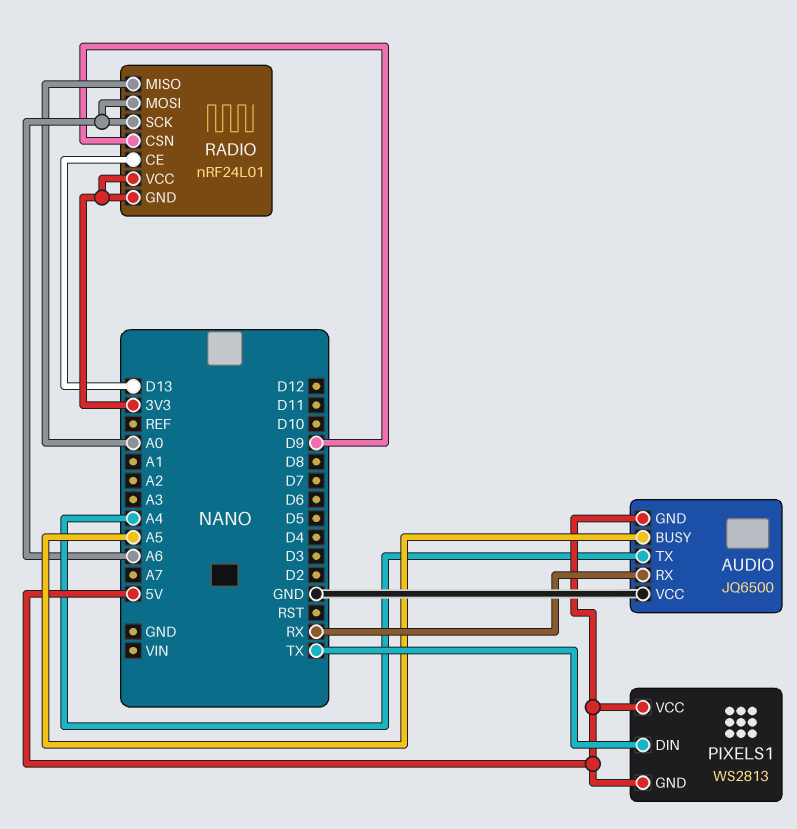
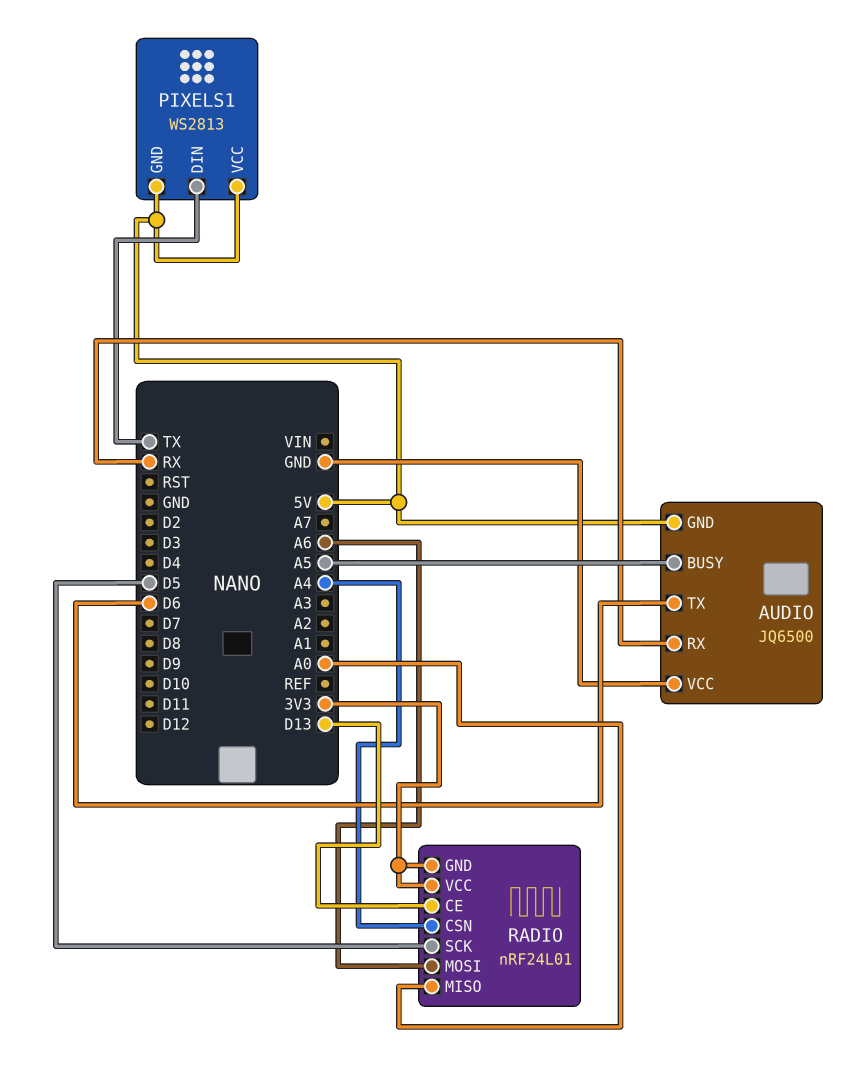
AUDIO pin TX: A4 -> D6
RADIO pin CSN: D9 -> A4
RADIO pin SCK: A6 -> D5

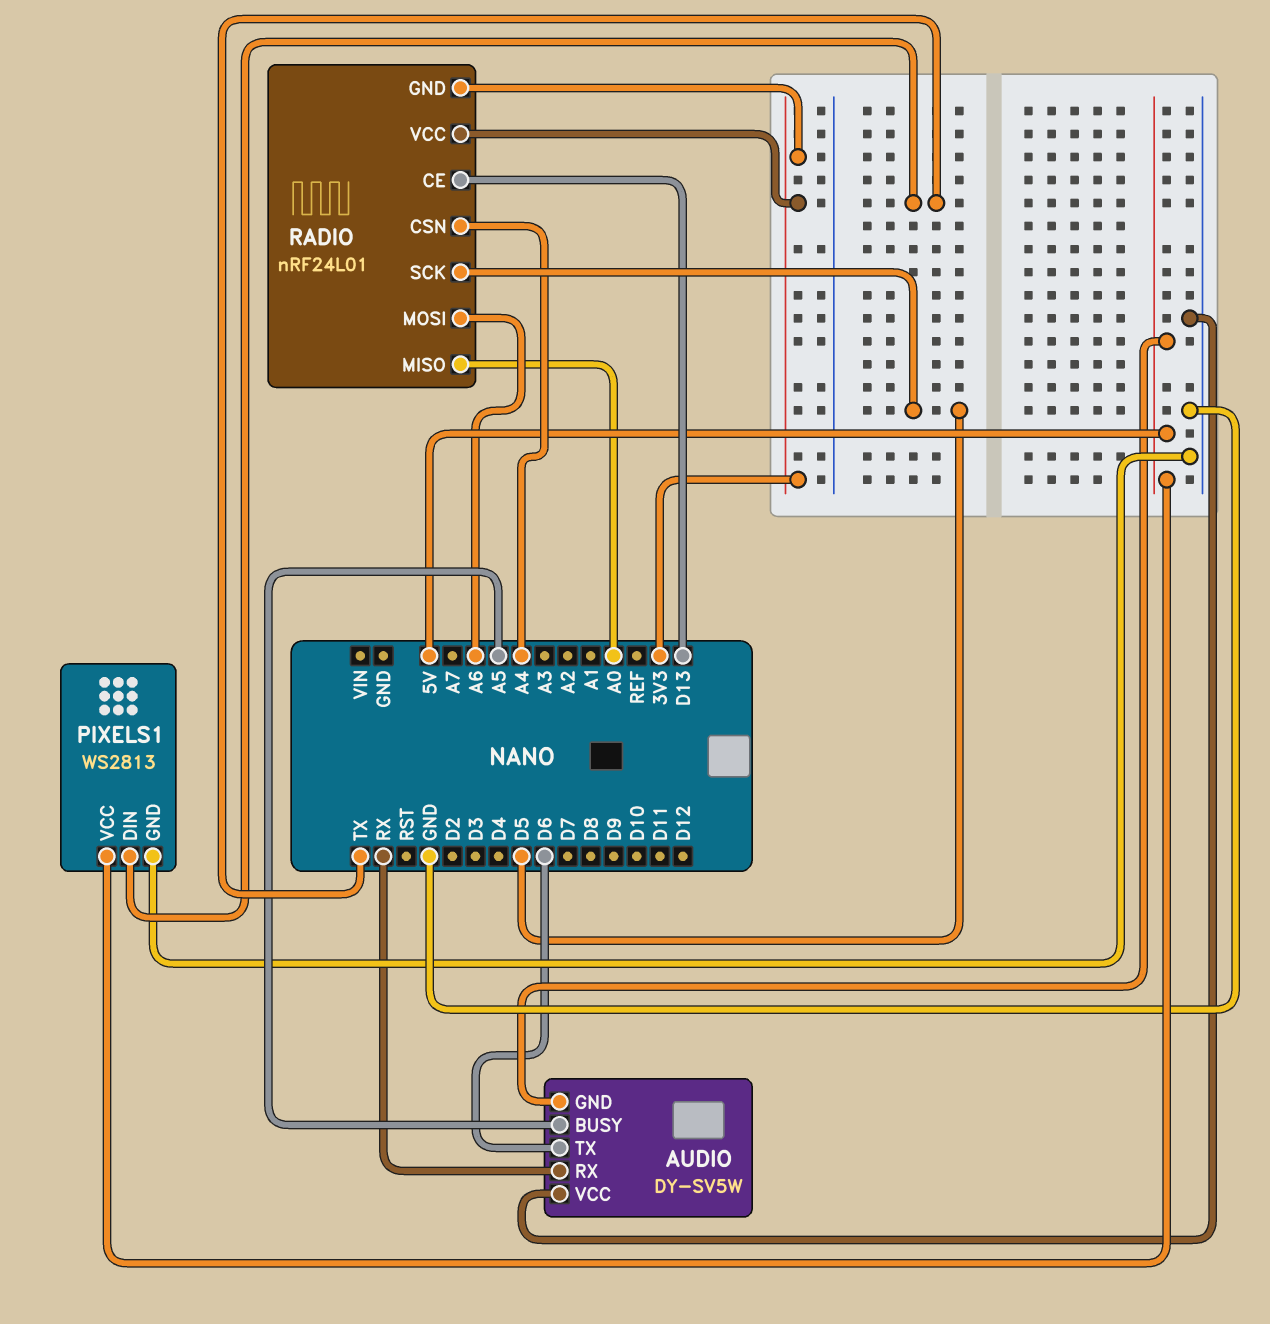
AUDIO: JQ6500 -> DY-SV5W
PIXELS1 pin GND: 5V -> GND

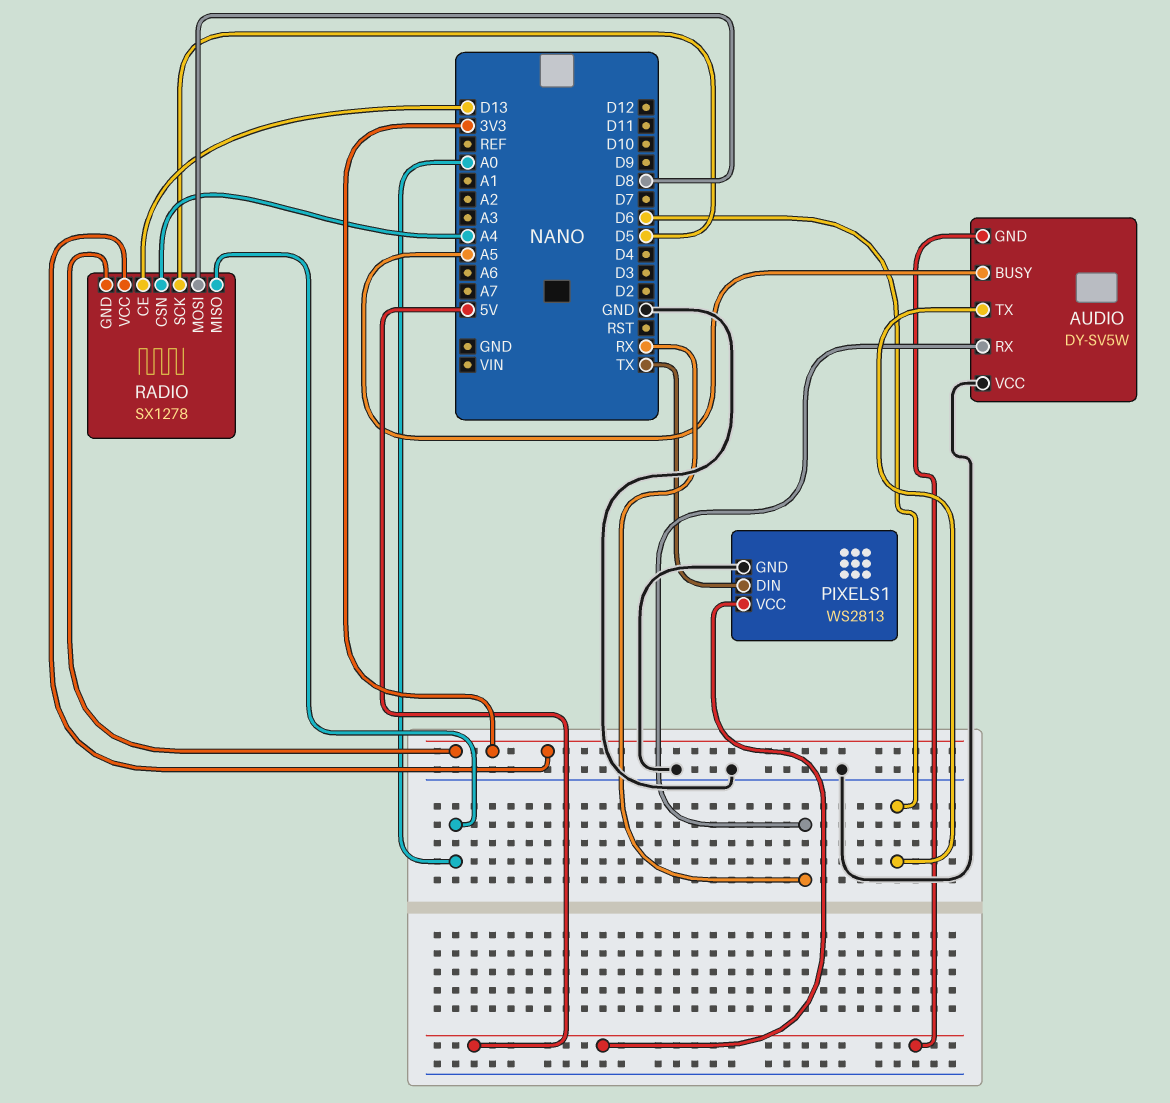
RADIO: nRF24L01 -> SX1278
RADIO pin MOSI: A6 -> D8

